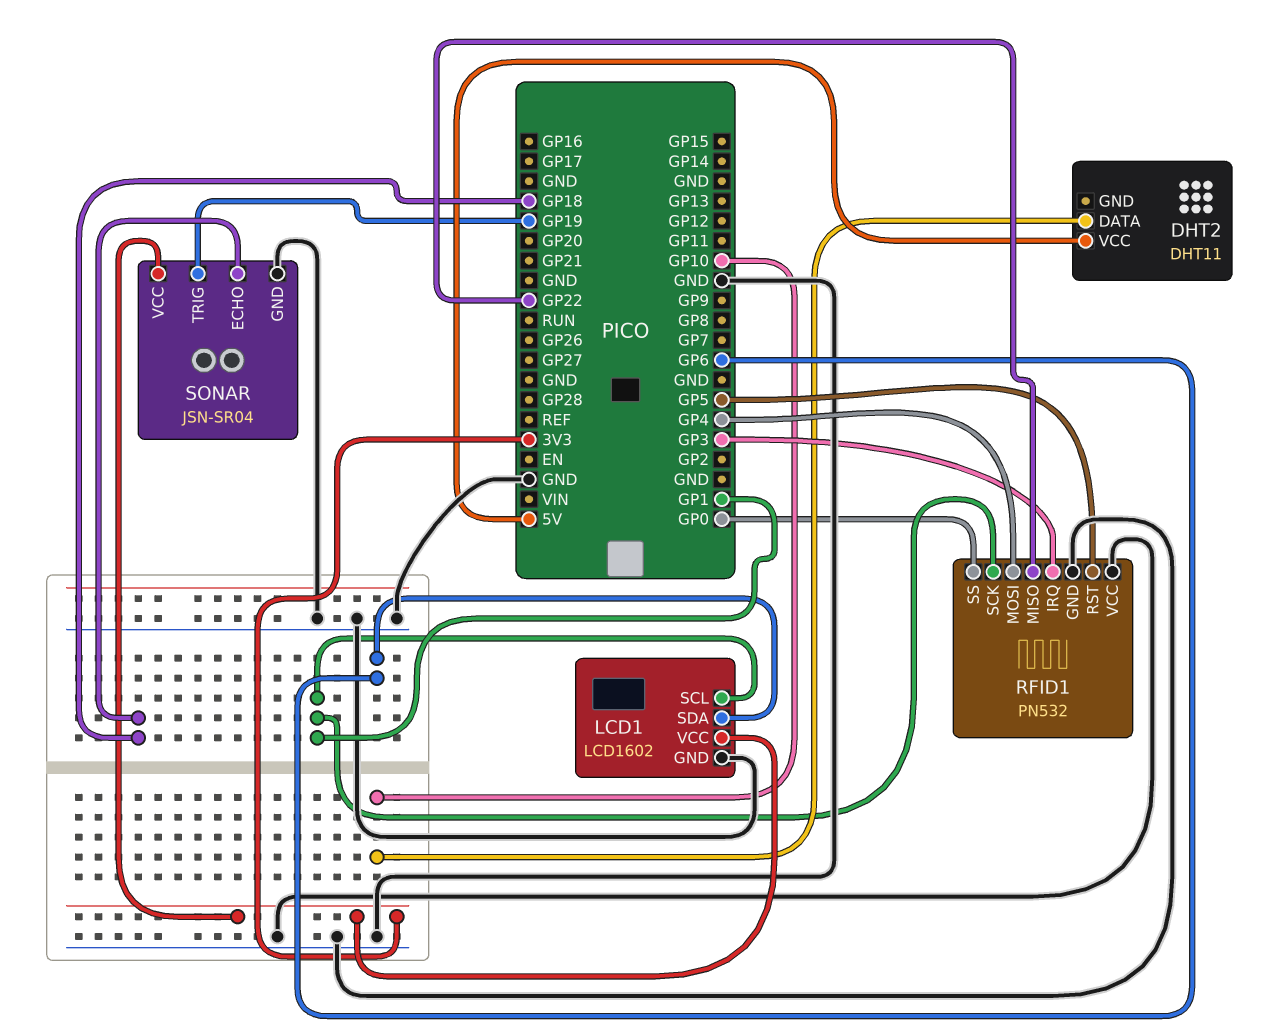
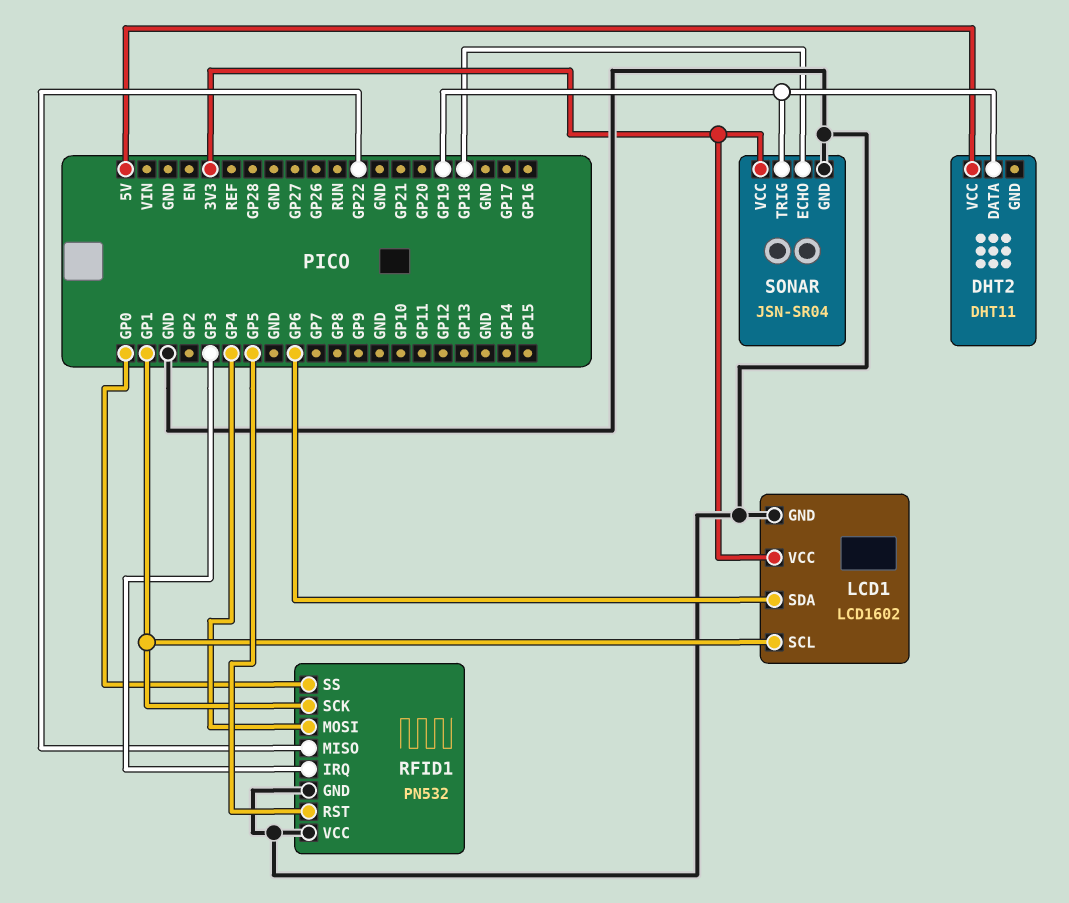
DHT2 pin DATA: GP10 -> GP19

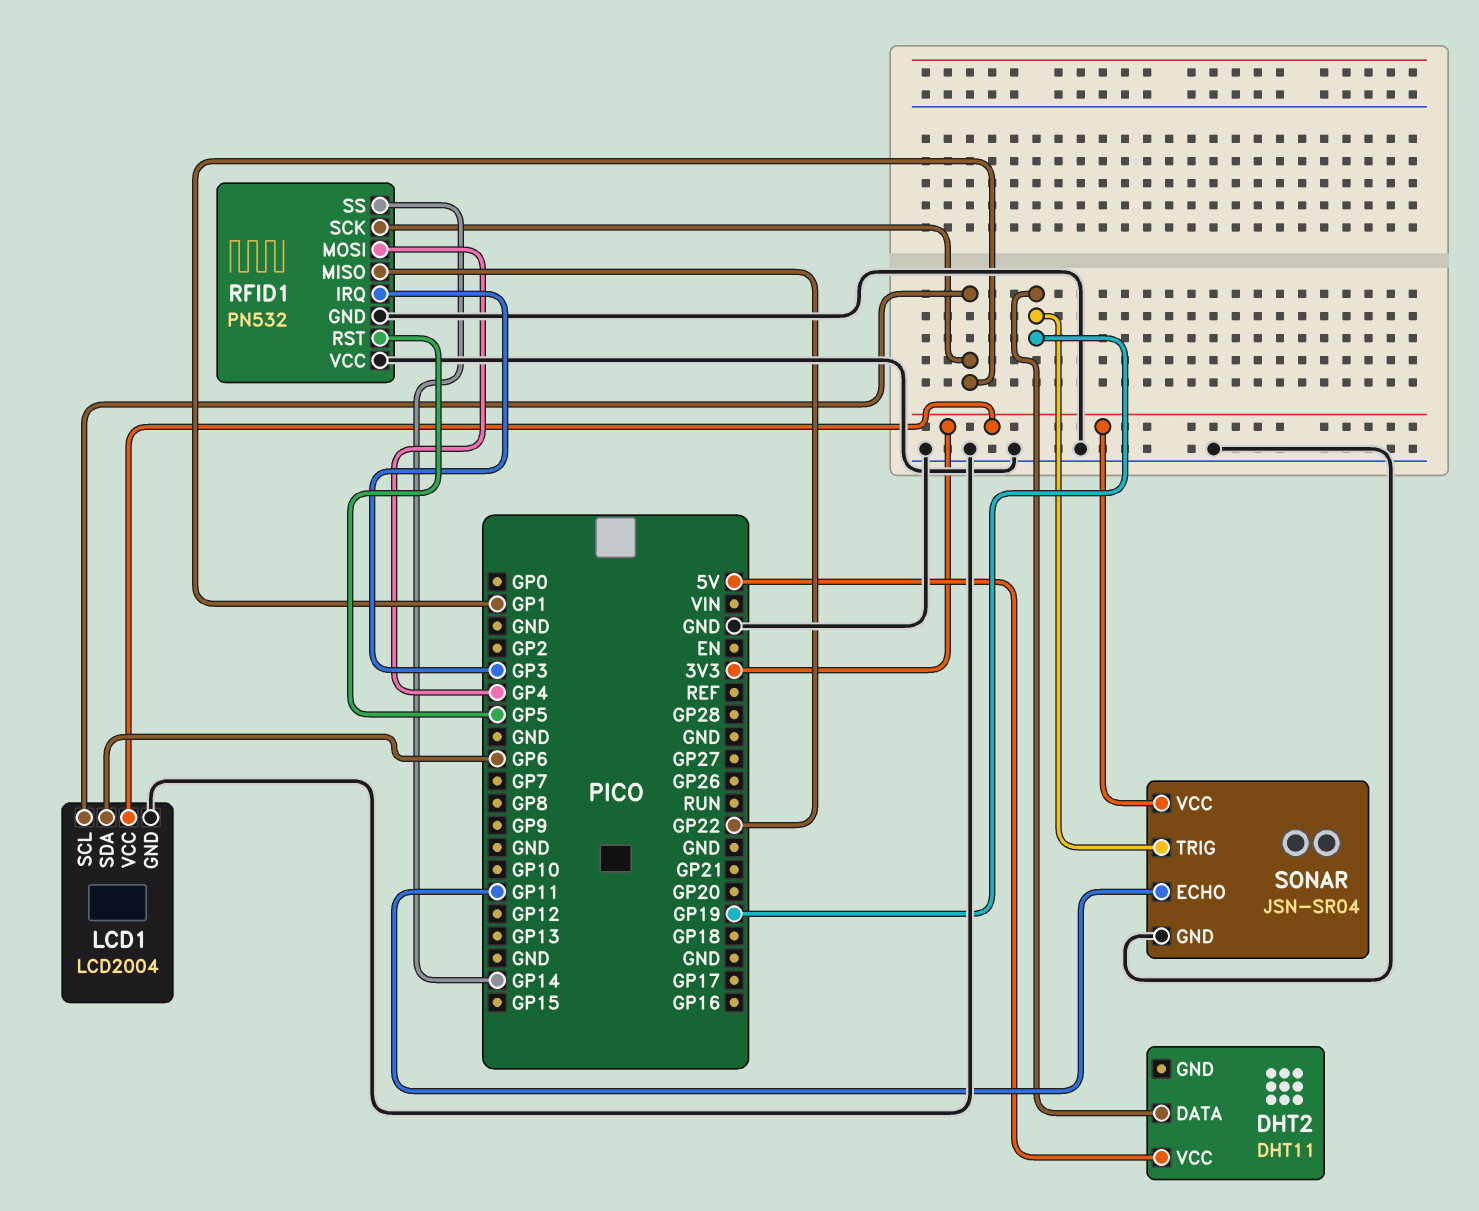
LCD1: LCD1602 -> LCD2004
RFID1 pin SS: GP0 -> GP14
SONAR pin ECHO: GP18 -> GP11

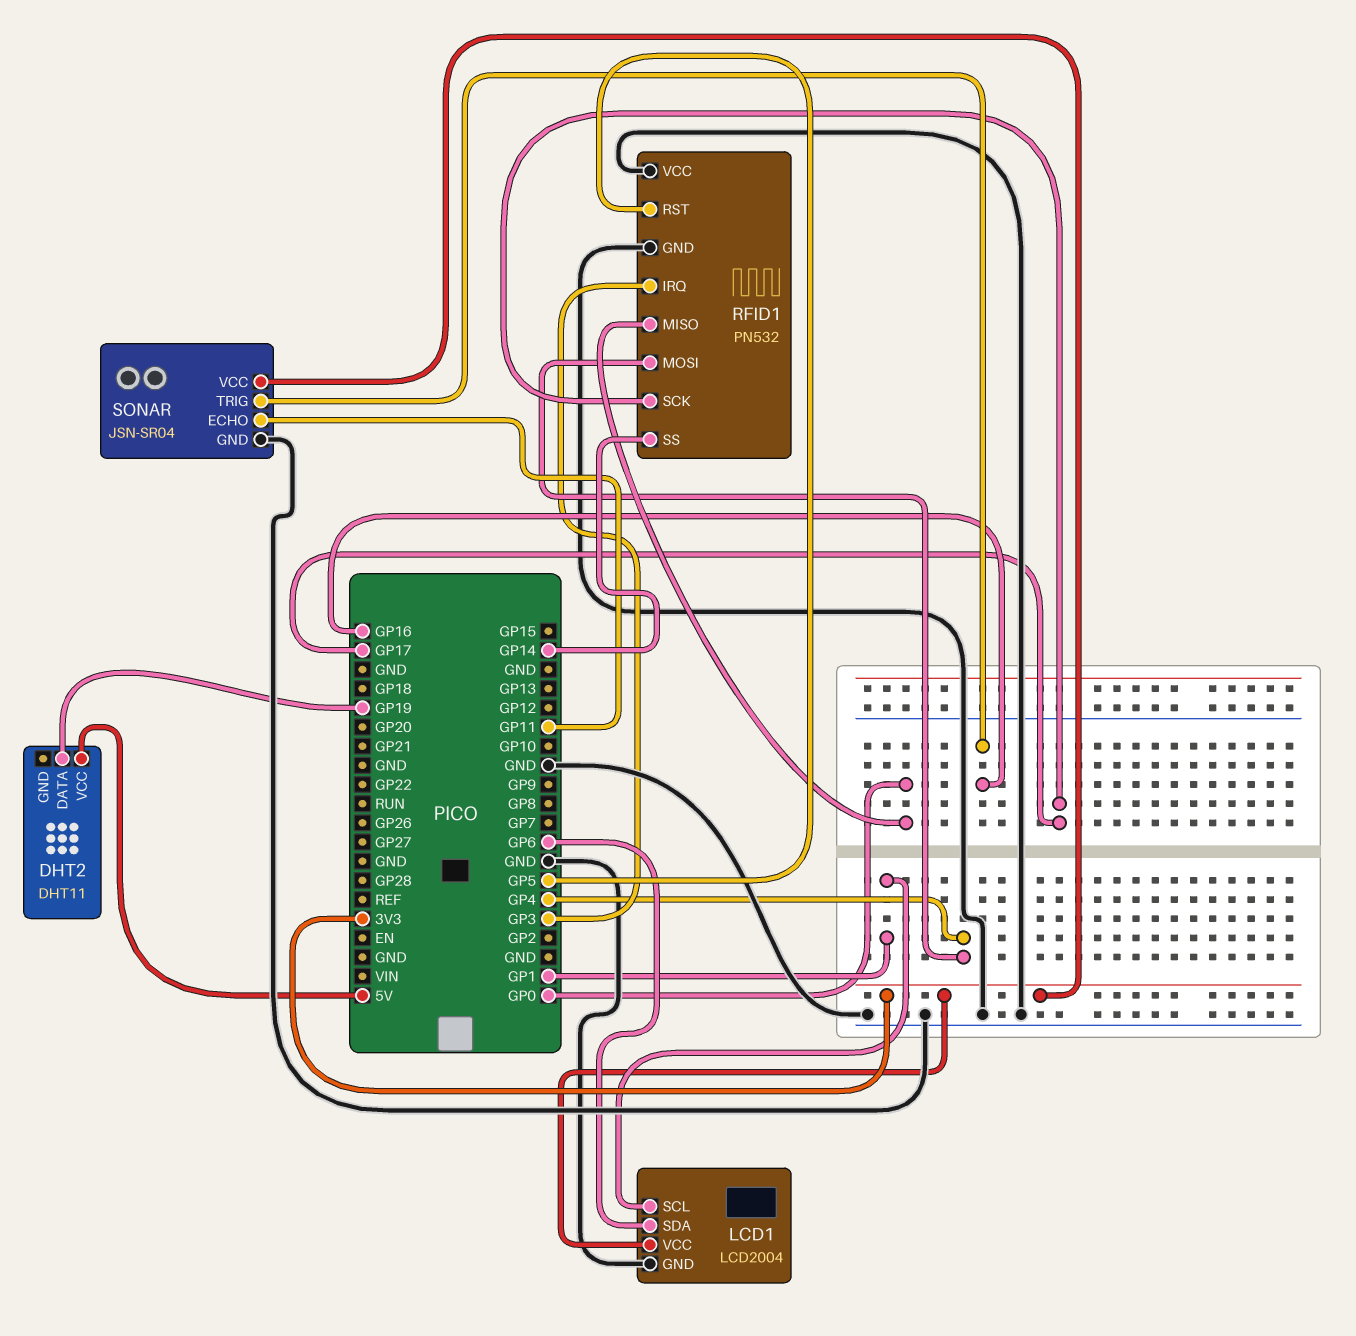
RFID1 pin MISO: GP22 -> GP0
RFID1 pin SCK: GP1 -> GP17
SONAR pin TRIG: GP19 -> GP16

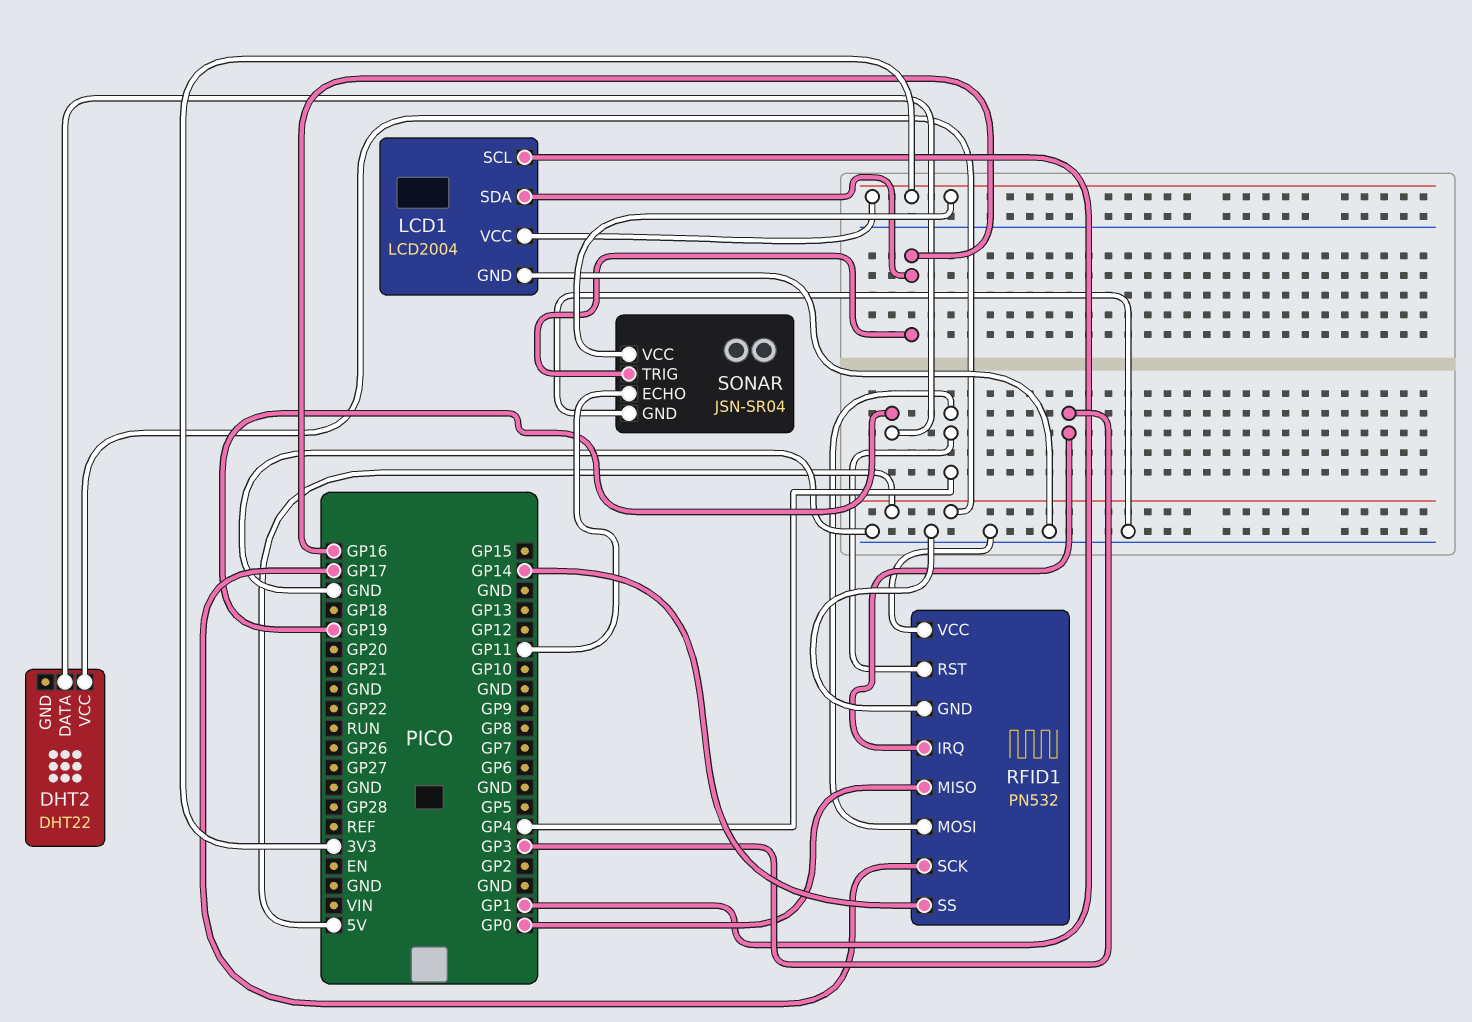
DHT2: DHT11 -> DHT22
LCD1 pin SDA: GP6 -> GP16
RFID1 pin RST: GP5 -> GP4

